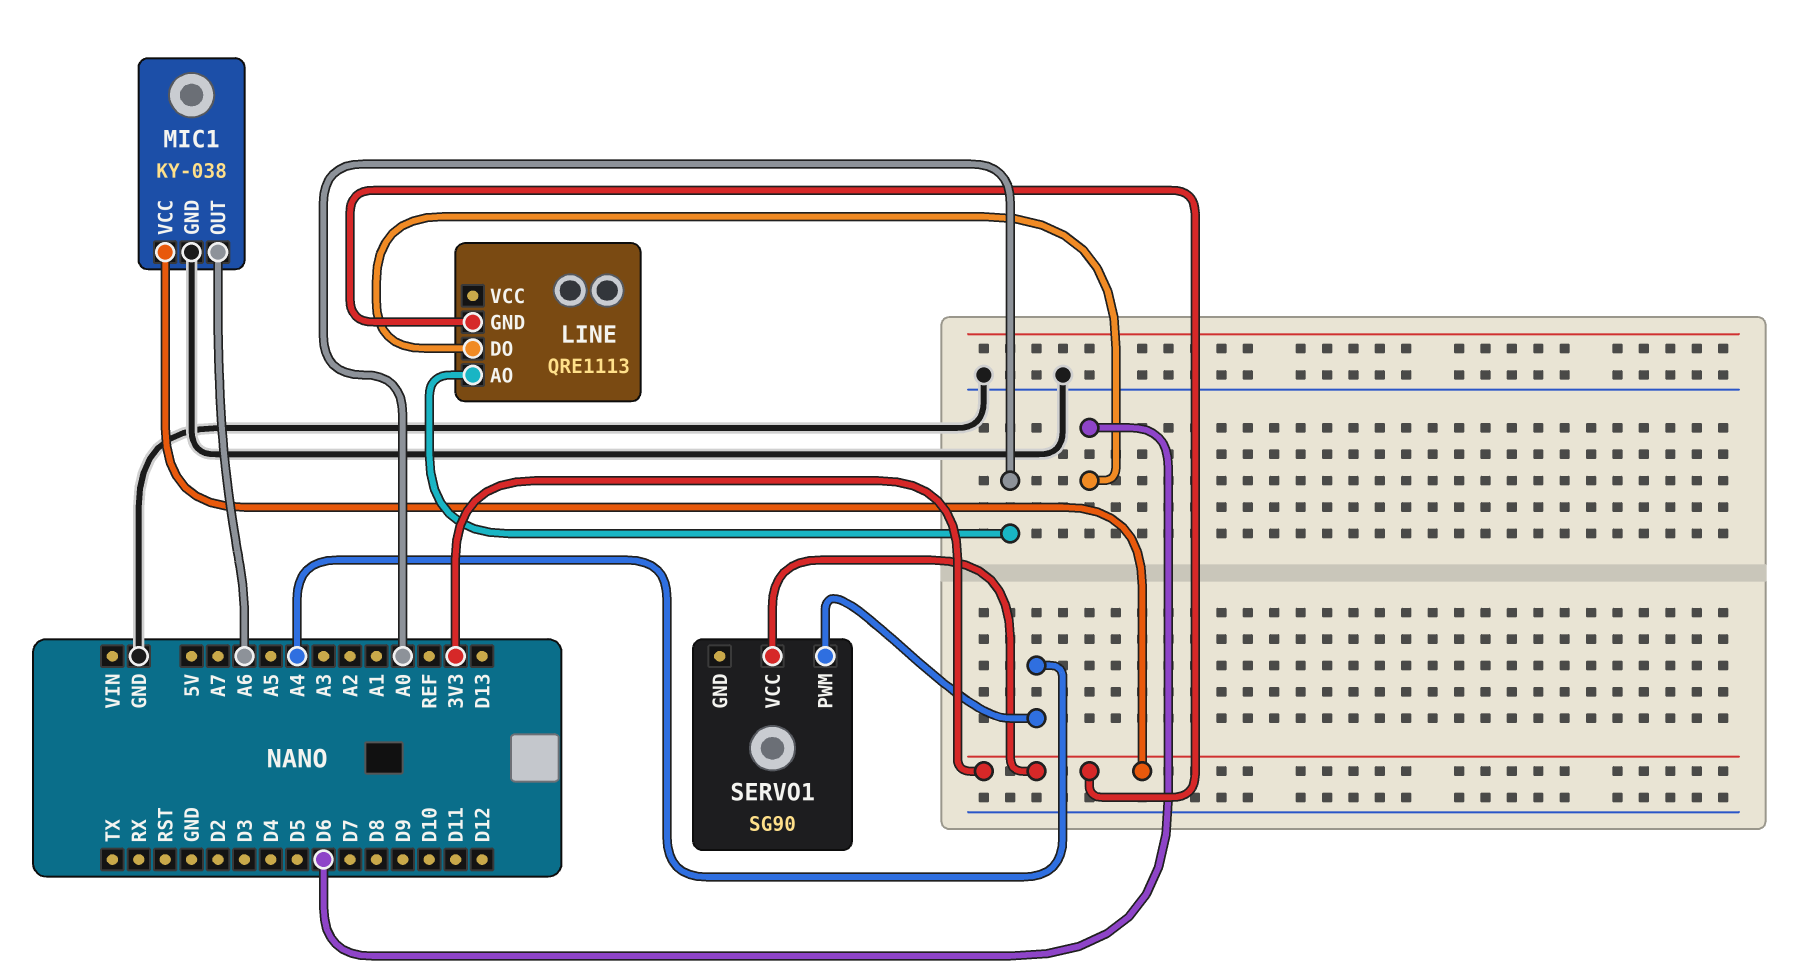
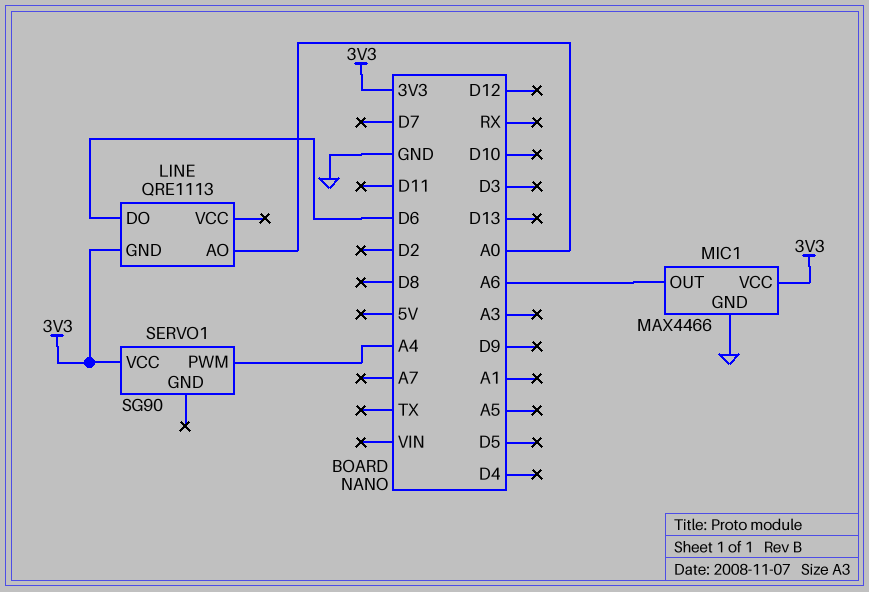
MIC1: KY-038 -> MAX4466

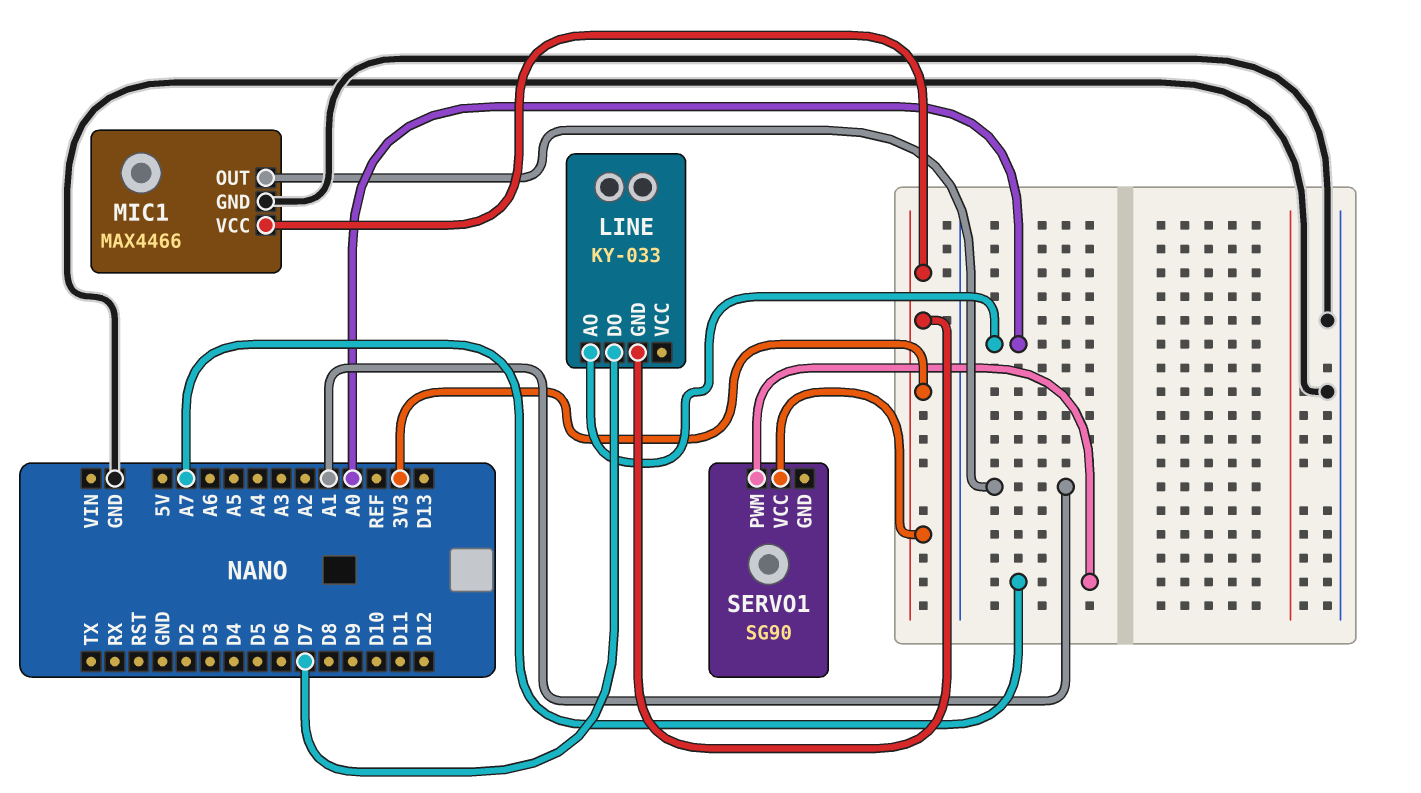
LINE: QRE1113 -> KY-033
LINE pin DO: D6 -> D7
MIC1 pin OUT: A6 -> A1
SERVO1 pin PWM: A4 -> A7

